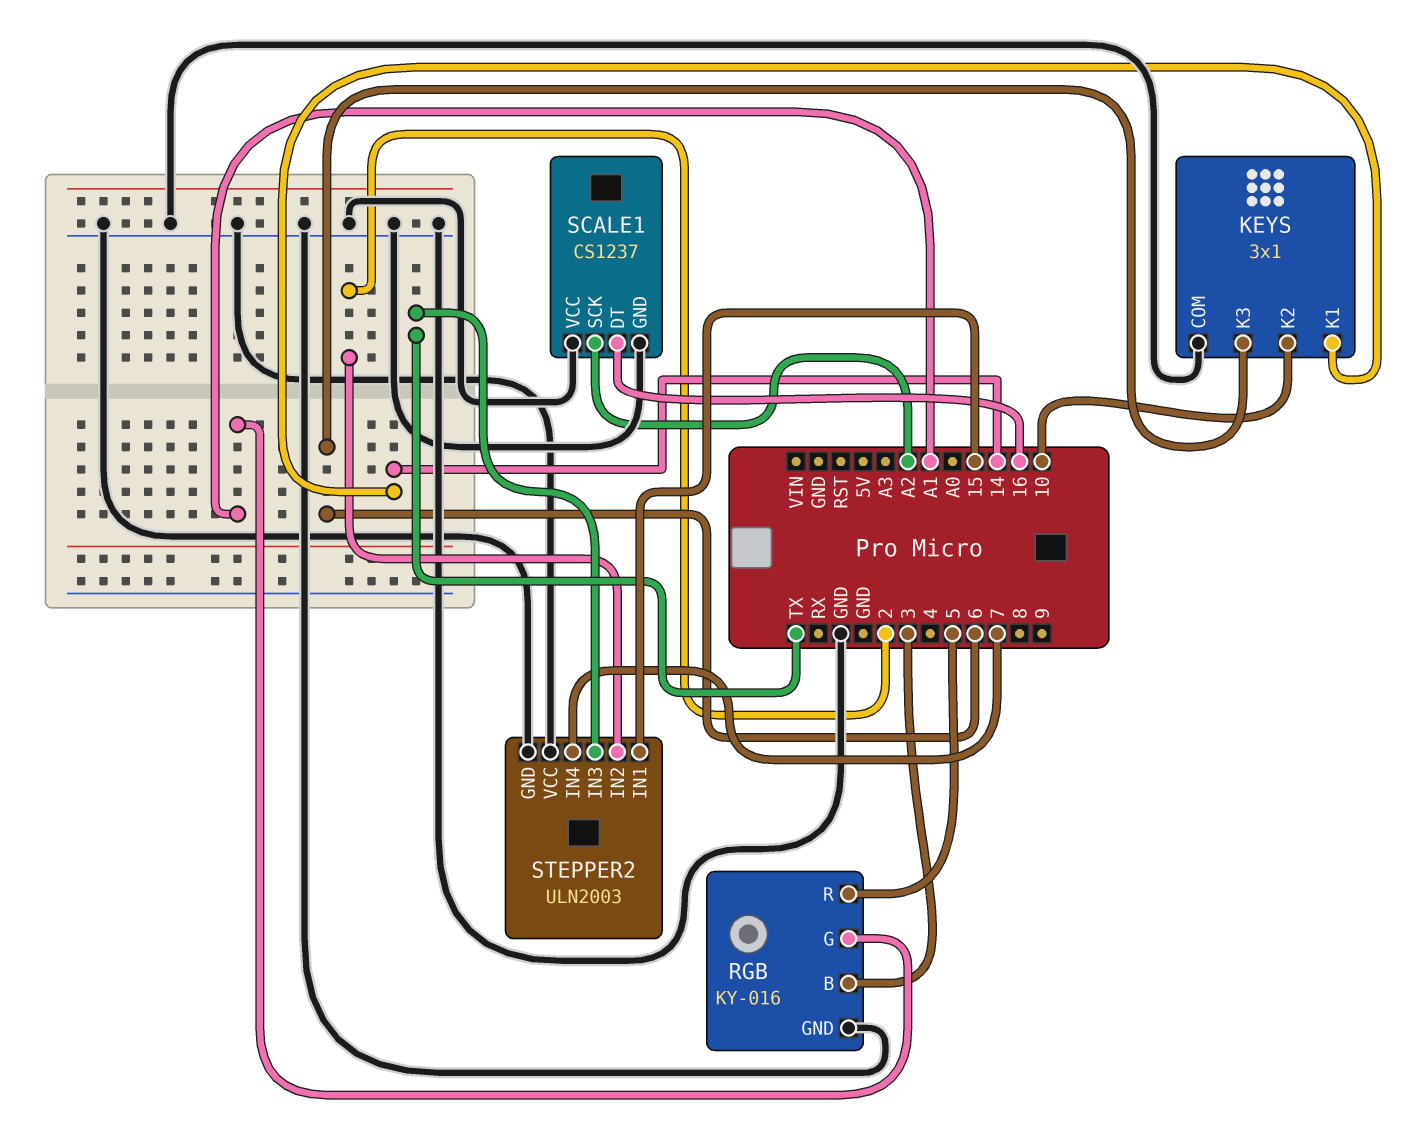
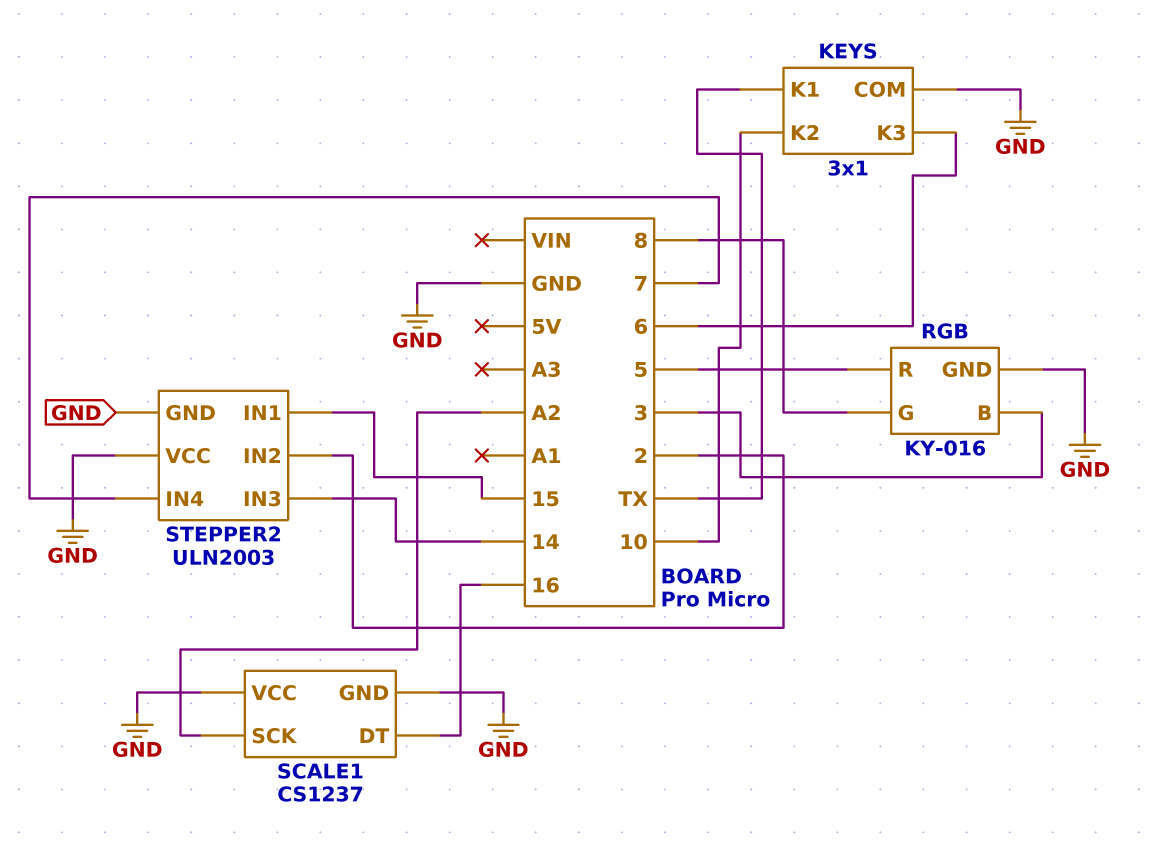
KEYS pin K1: 14 -> TX
RGB pin G: A1 -> 8
STEPPER2 pin IN3: TX -> 14

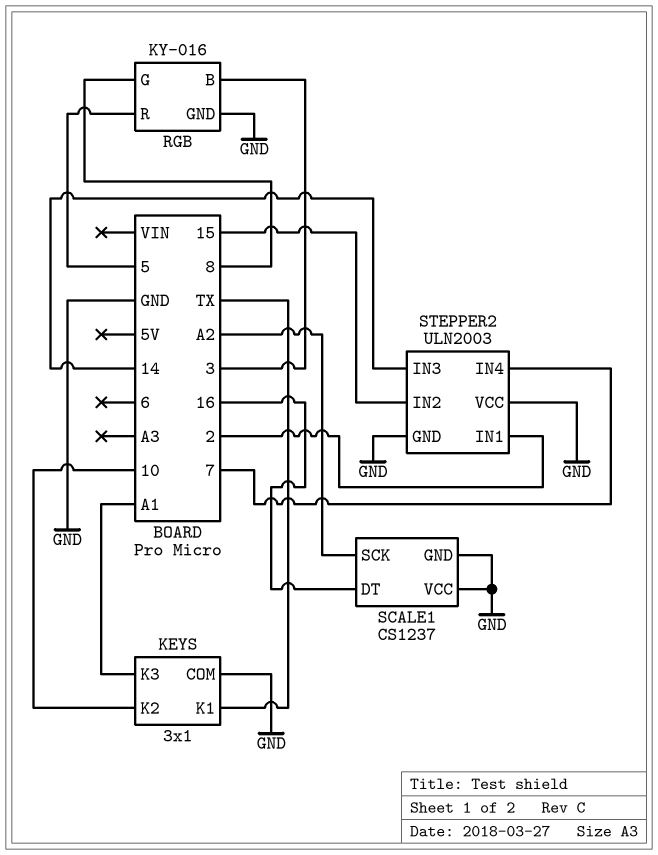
KEYS pin K3: 6 -> A1
STEPPER2 pin IN1: 15 -> 2
STEPPER2 pin IN2: 2 -> 15

